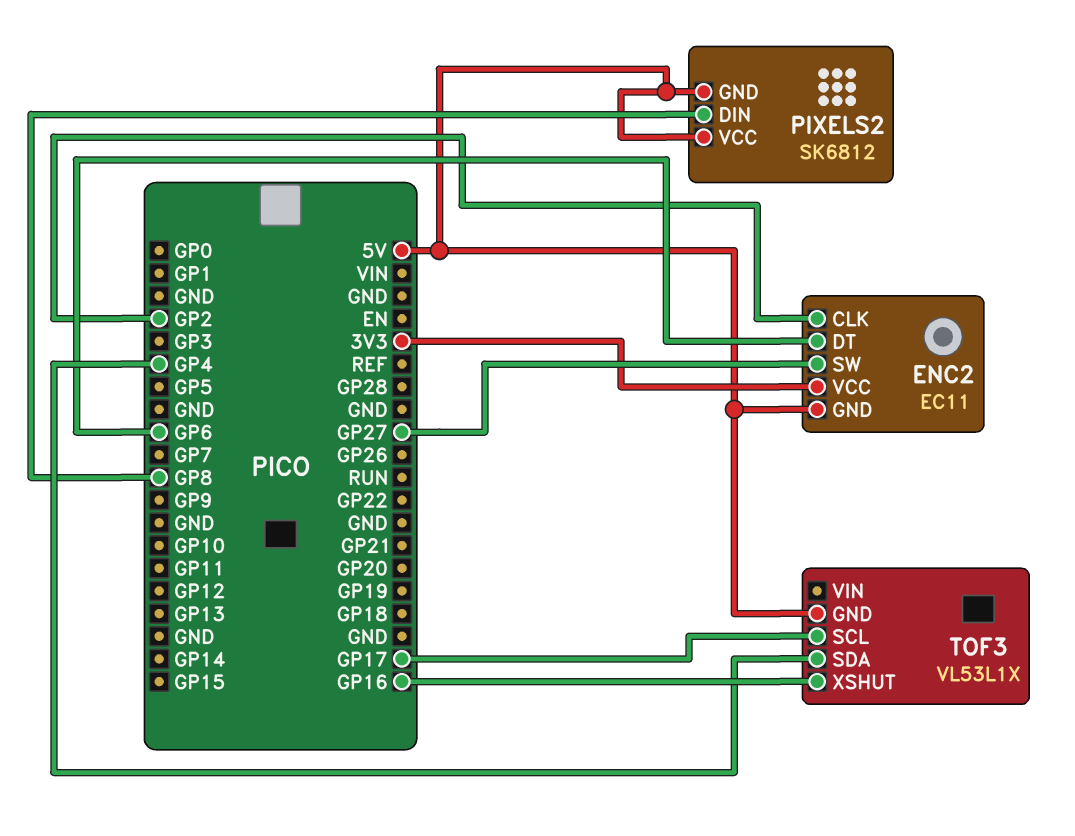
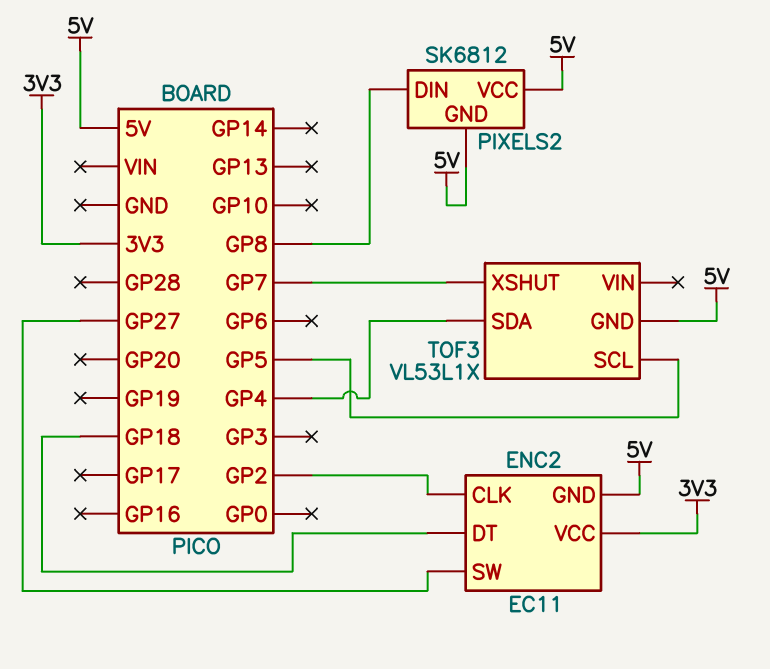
ENC2 pin DT: GP6 -> GP18
TOF3 pin SCL: GP17 -> GP5
TOF3 pin XSHUT: GP16 -> GP7

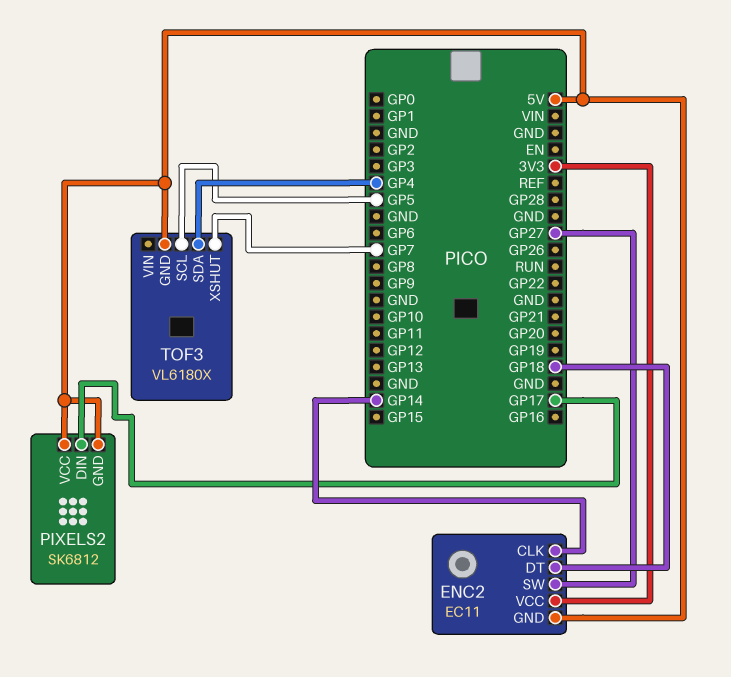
ENC2 pin CLK: GP2 -> GP14
PIXELS2 pin DIN: GP8 -> GP17
TOF3: VL53L1X -> VL6180X

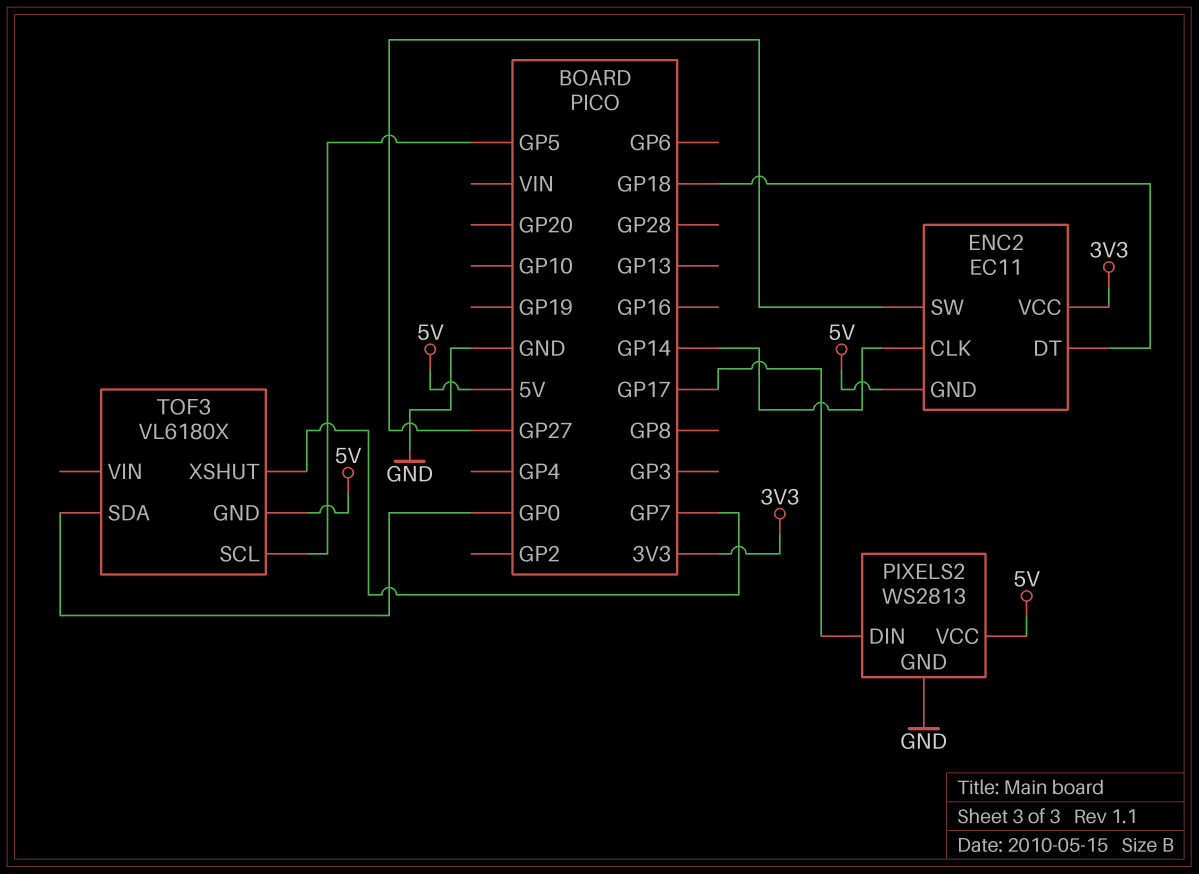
PIXELS2: SK6812 -> WS2813
PIXELS2 pin GND: 5V -> GND
TOF3 pin SDA: GP4 -> GP0

